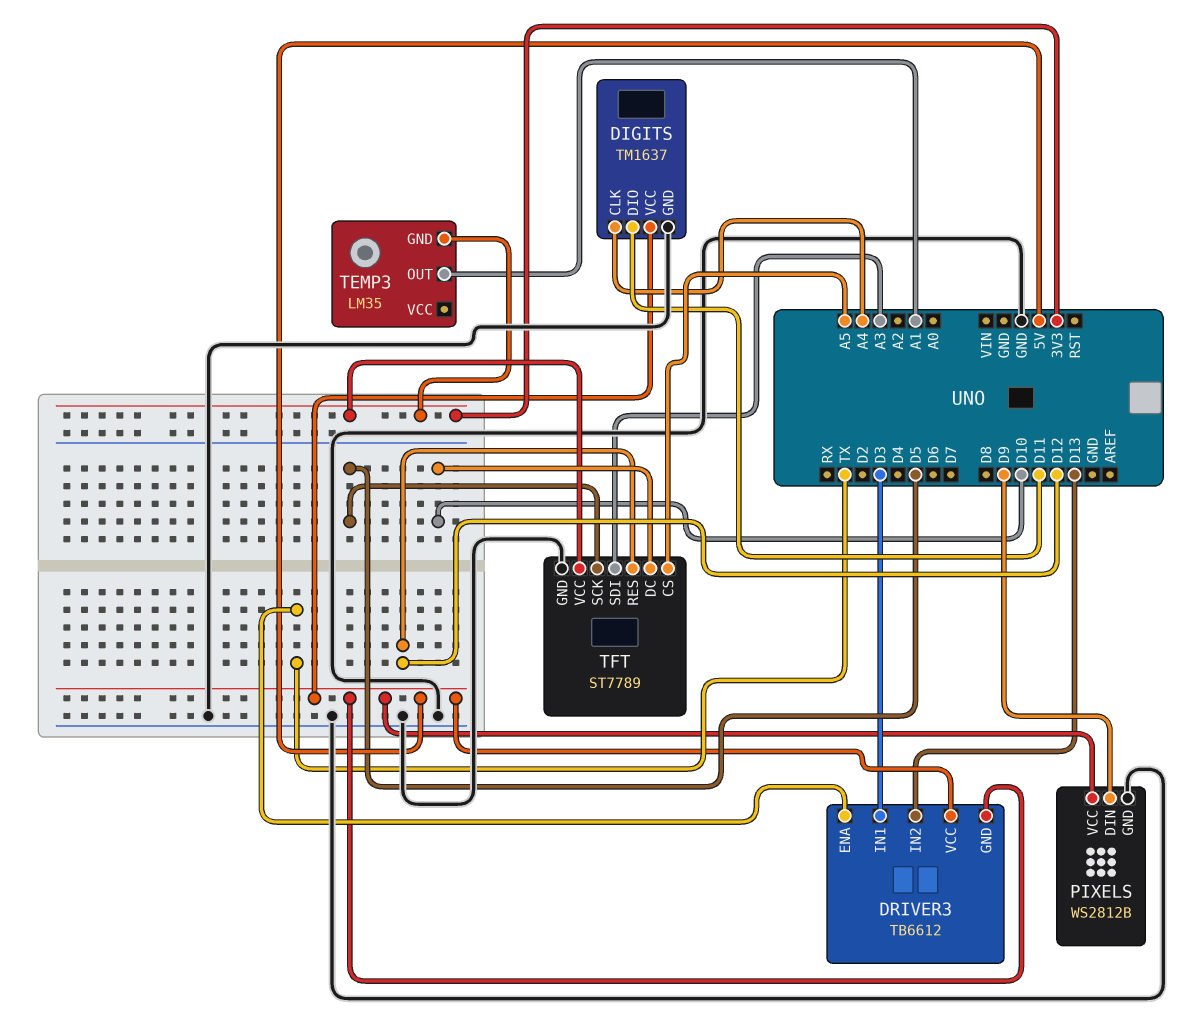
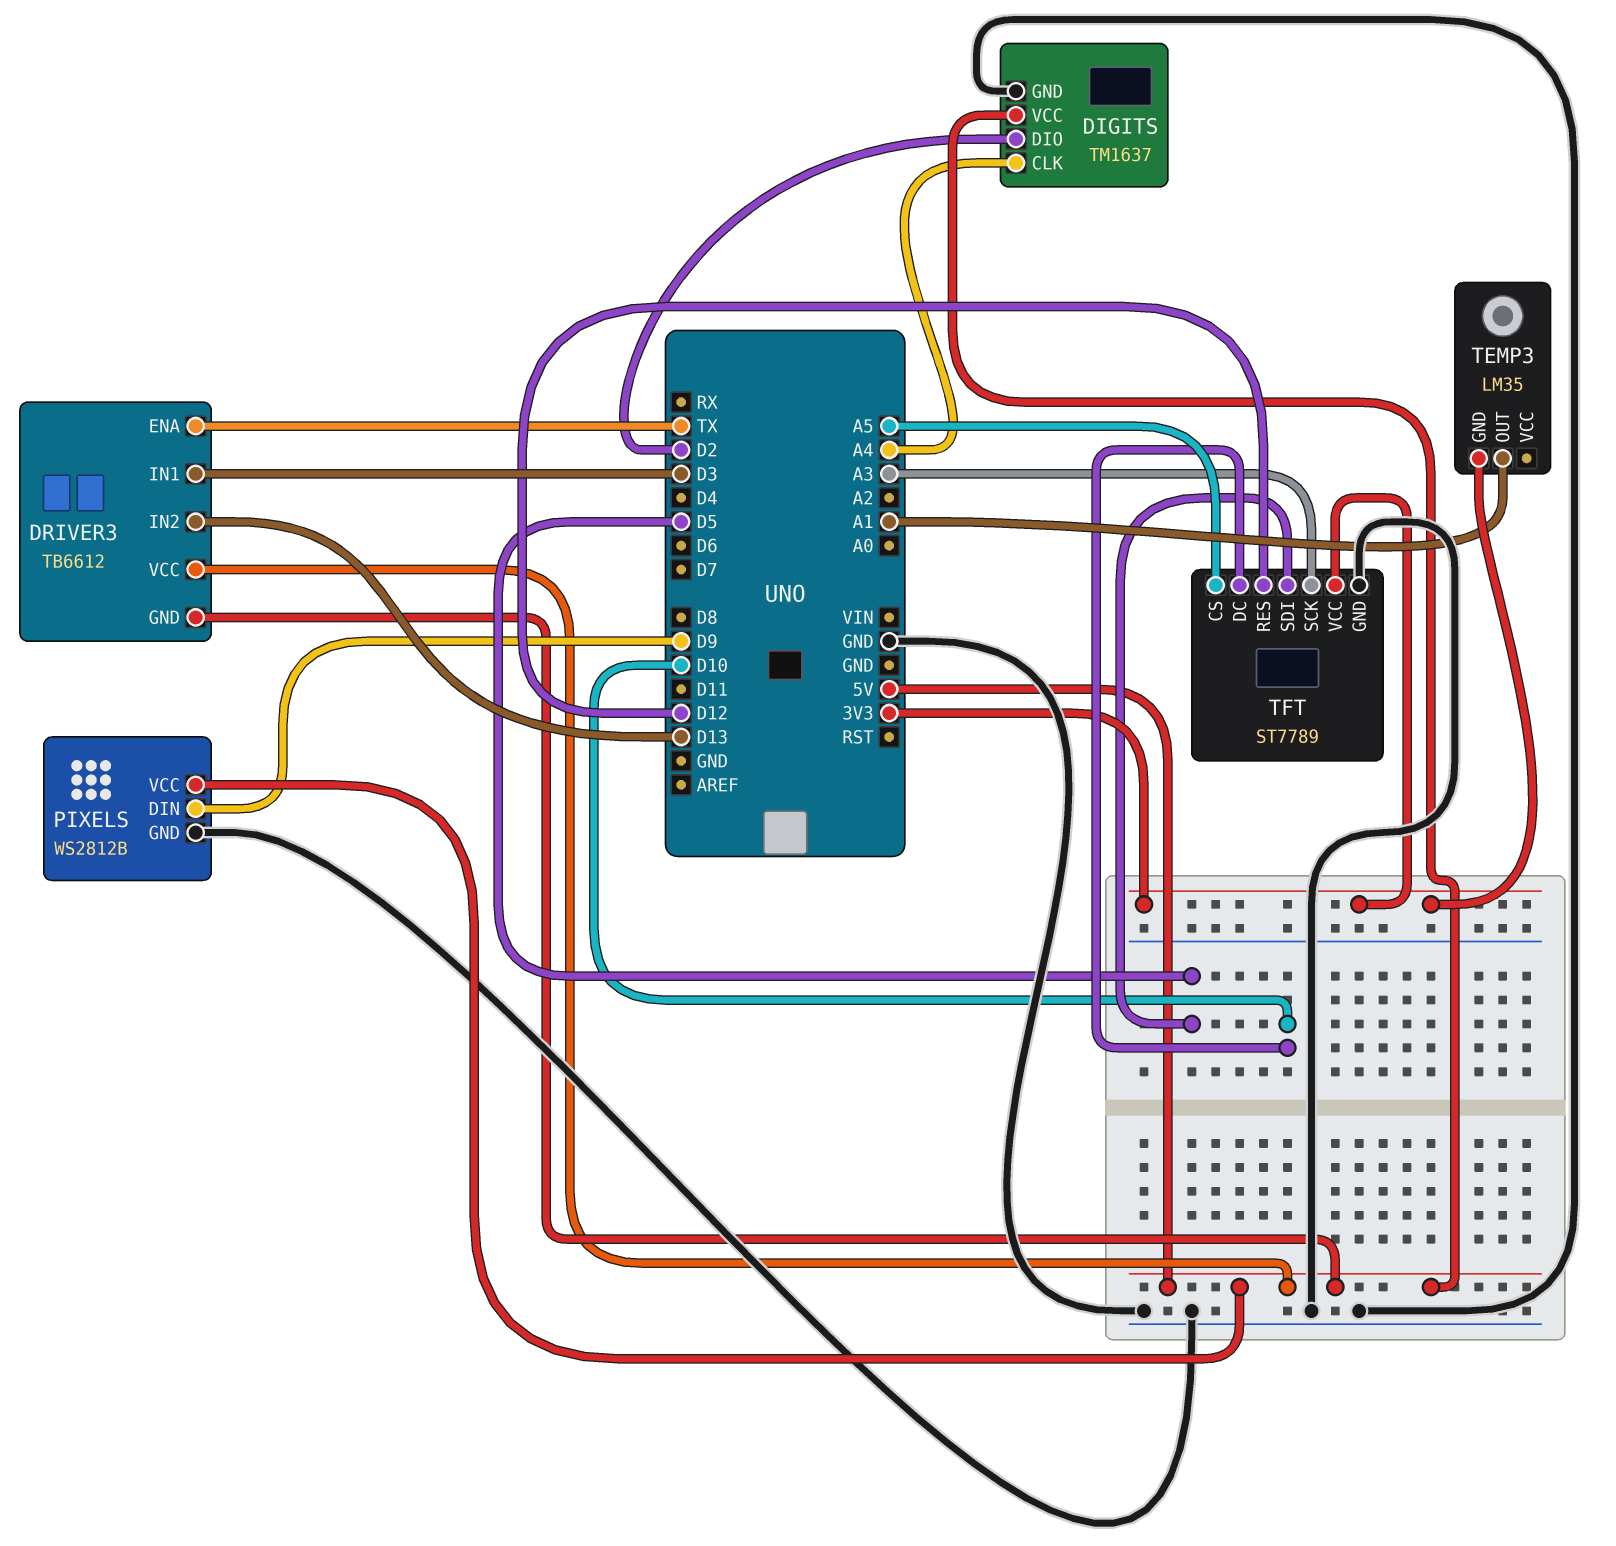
DIGITS pin DIO: D11 -> D2
TFT pin SCK: D5 -> A3
TFT pin SDI: A3 -> D5

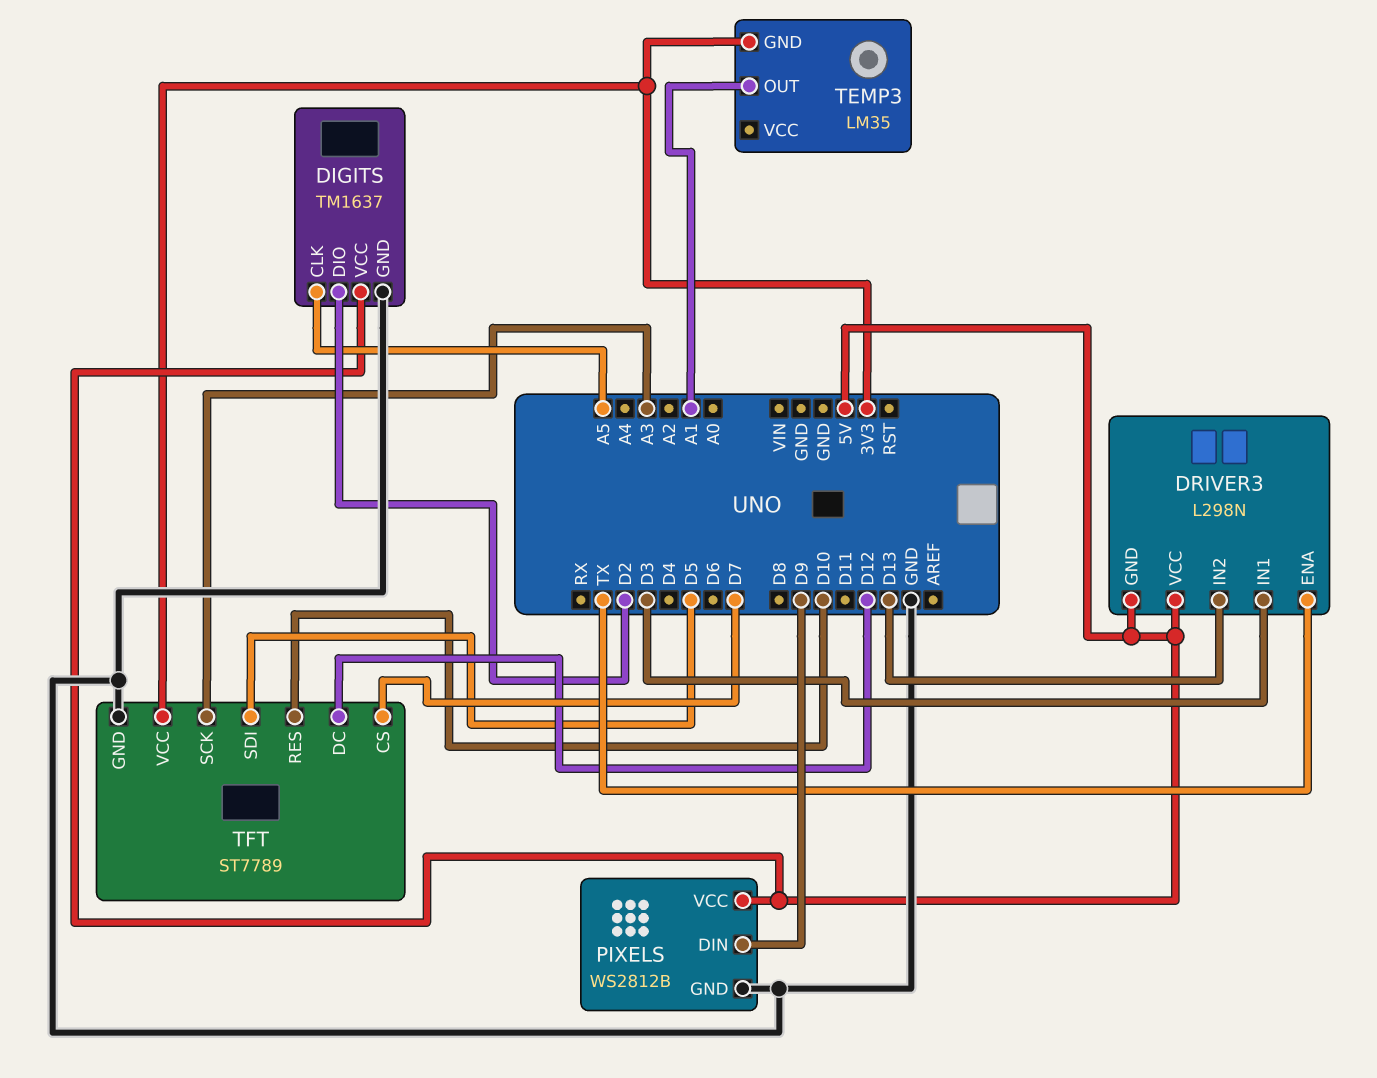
DIGITS pin CLK: A4 -> A5
DRIVER3: TB6612 -> L298N
TFT pin CS: A5 -> D7
TFT pin DC: D10 -> D12
TFT pin RES: D12 -> D10

